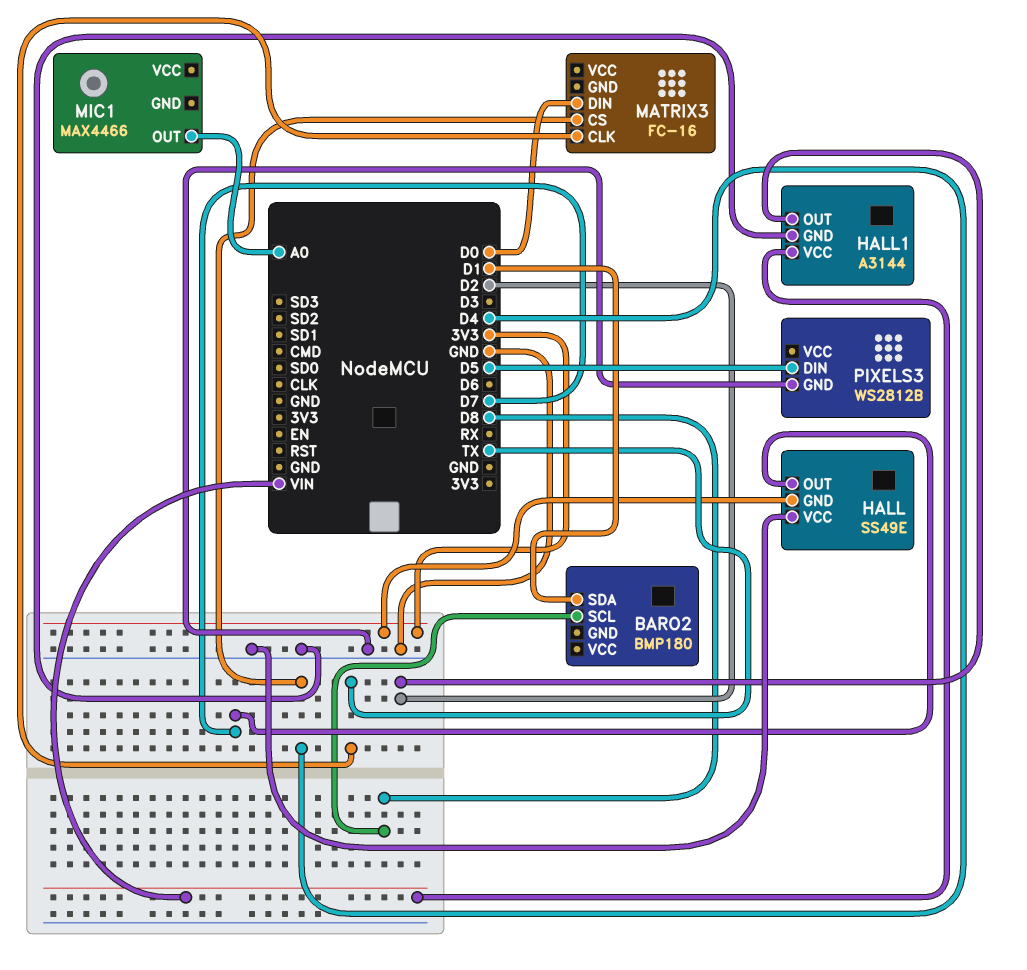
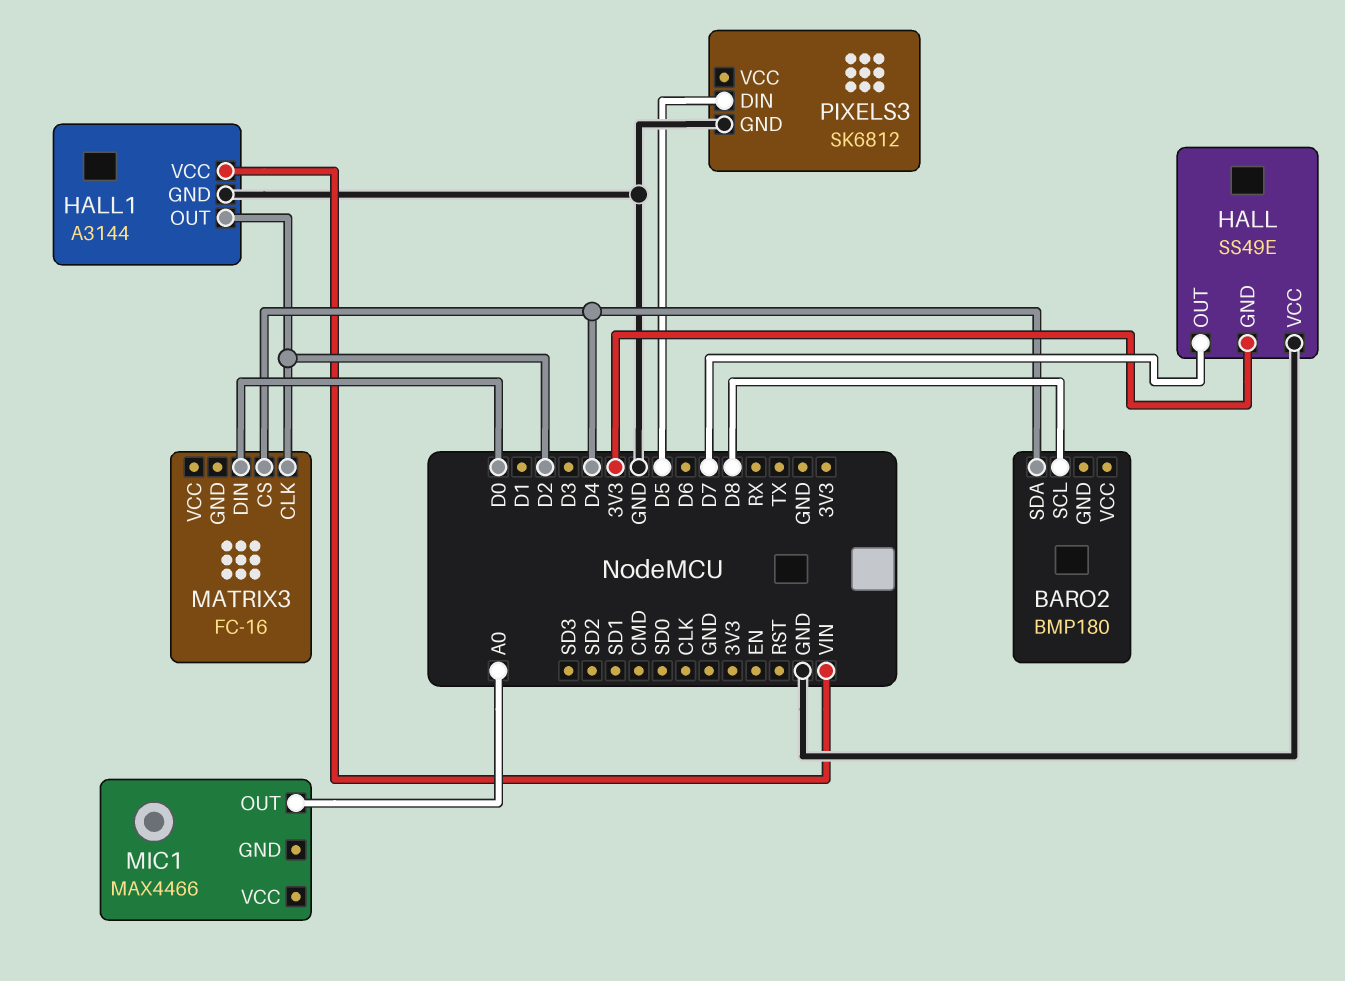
BARO2 pin SDA: D1 -> D4
MATRIX3 pin CLK: TX -> D2
PIXELS3: WS2812B -> SK6812

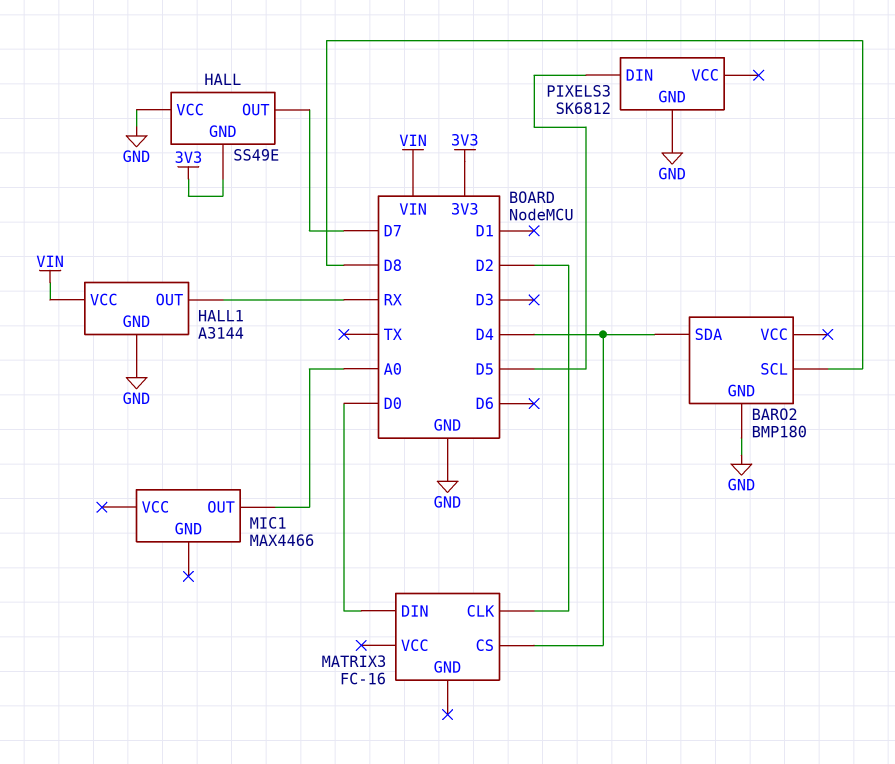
BARO2 pin GND: none -> GND
HALL1 pin OUT: D2 -> RX

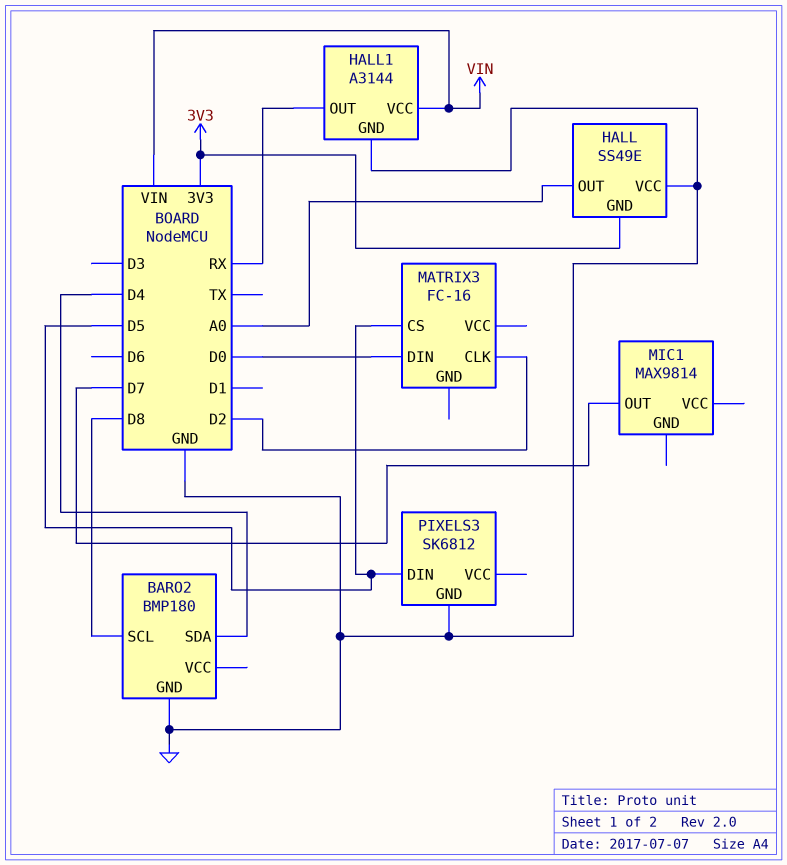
HALL pin OUT: D7 -> A0
MATRIX3 pin CS: D4 -> D5
MIC1: MAX4466 -> MAX9814
MIC1 pin OUT: A0 -> D7

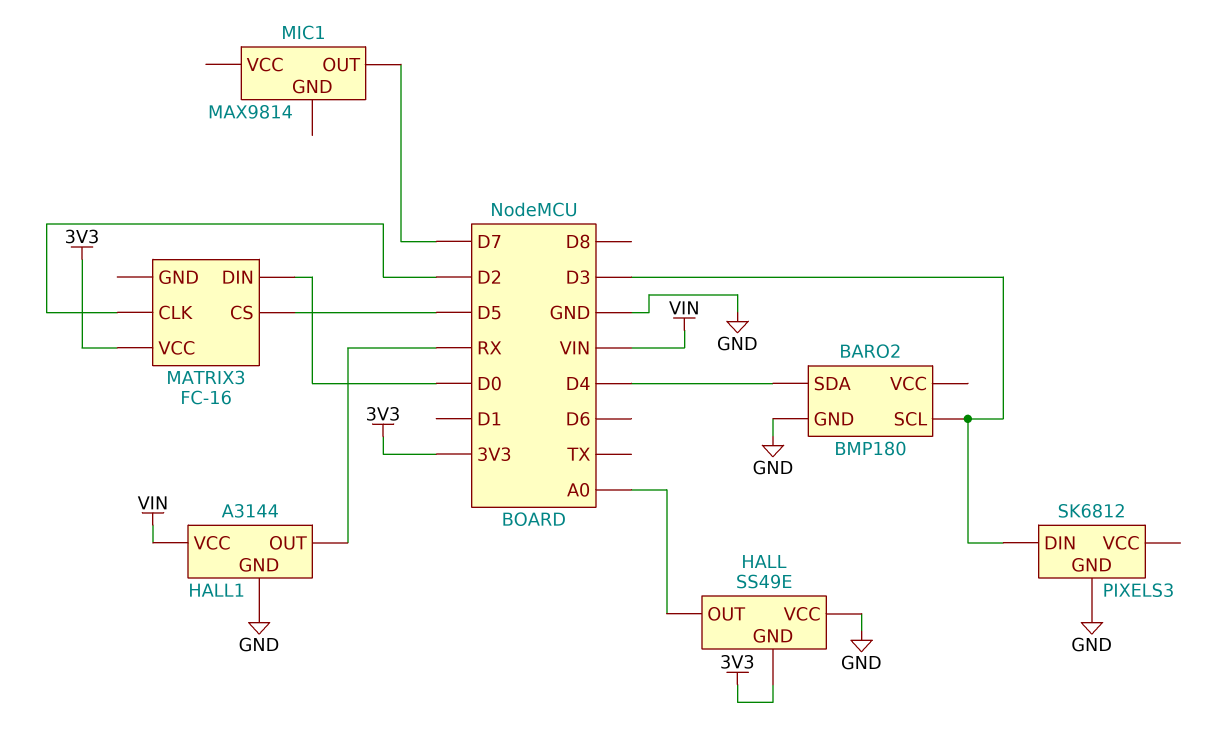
BARO2 pin SCL: D8 -> D3
MATRIX3 pin VCC: none -> 3V3
PIXELS3 pin DIN: D5 -> D3

